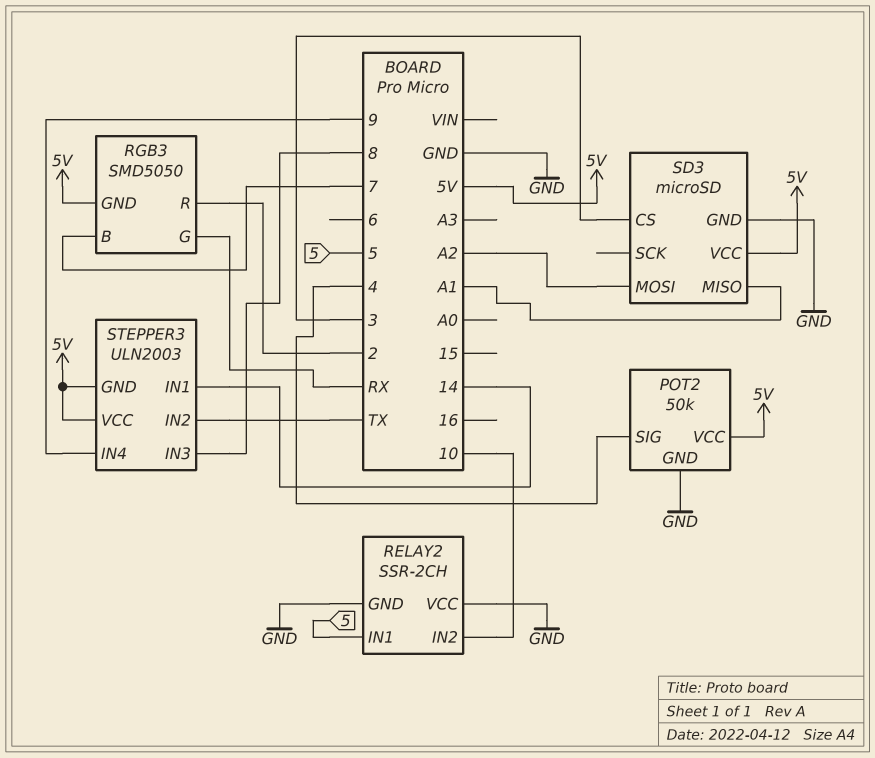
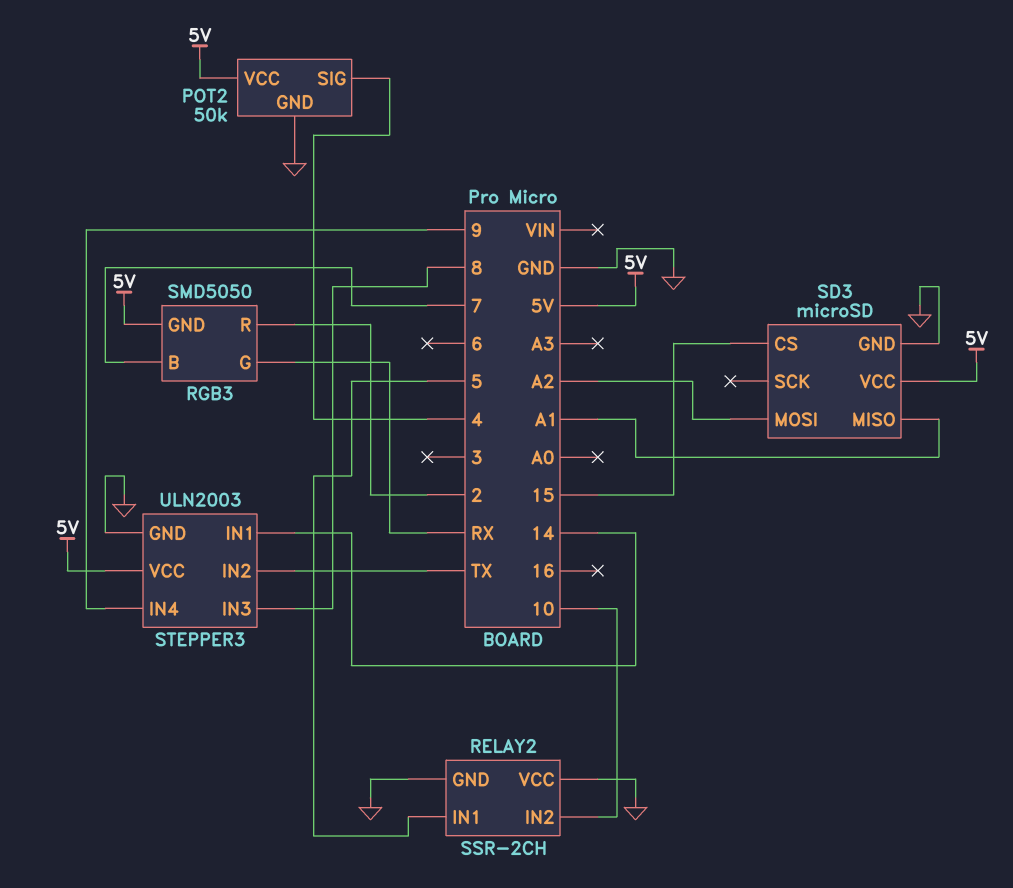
SD3 pin CS: 3 -> 15
STEPPER3 pin GND: 5V -> GND

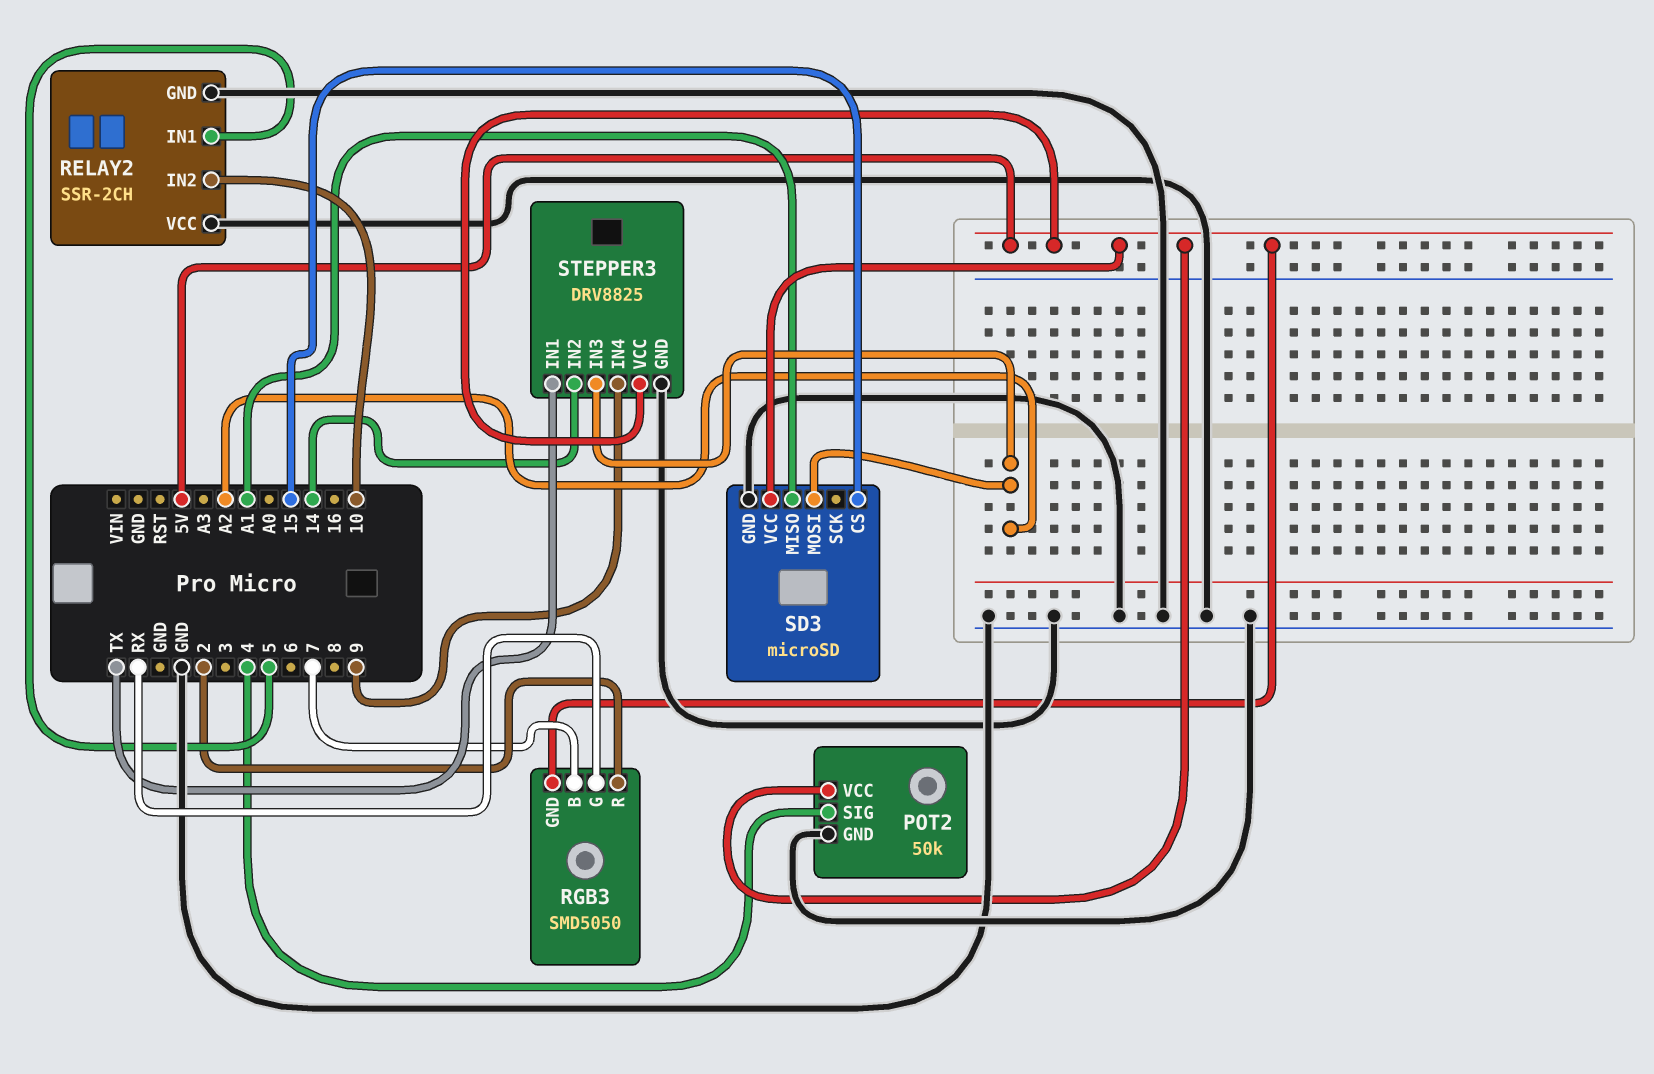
STEPPER3: ULN2003 -> DRV8825
STEPPER3 pin IN1: 14 -> TX
STEPPER3 pin IN2: TX -> 14
STEPPER3 pin IN3: 8 -> A2

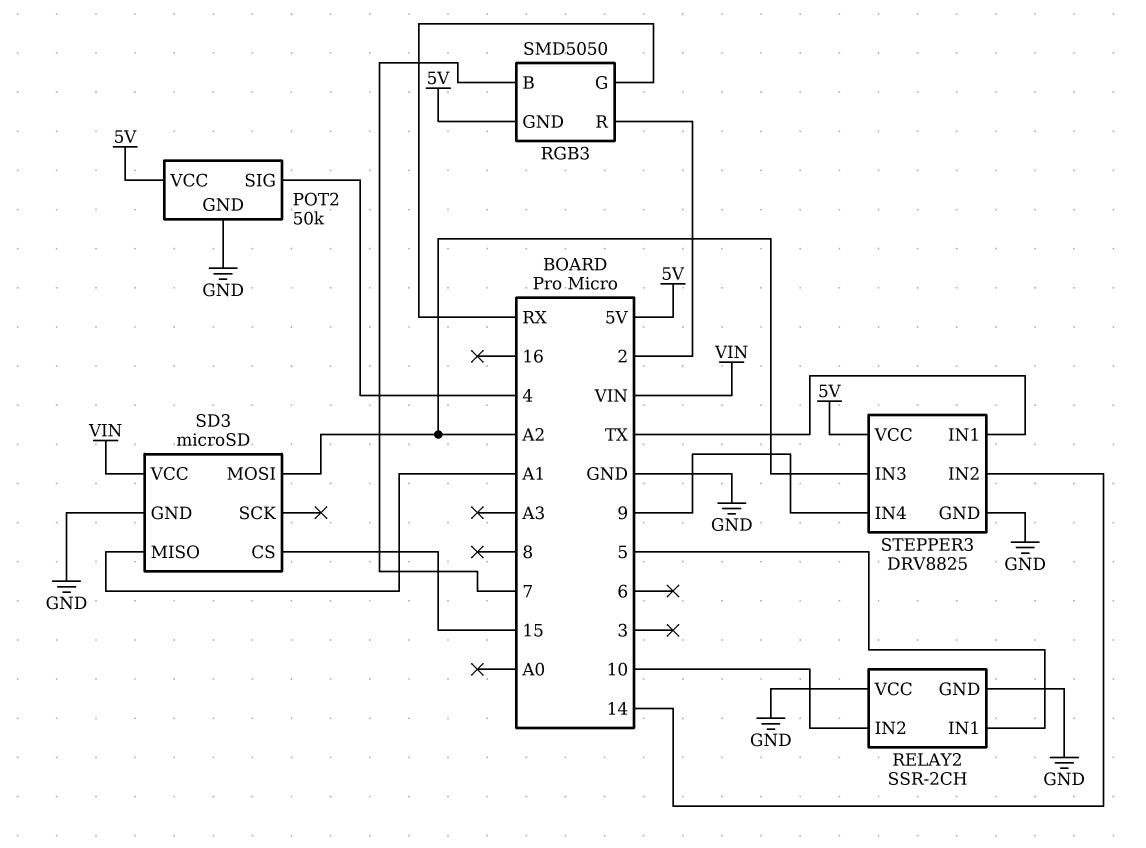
SD3 pin VCC: 5V -> VIN

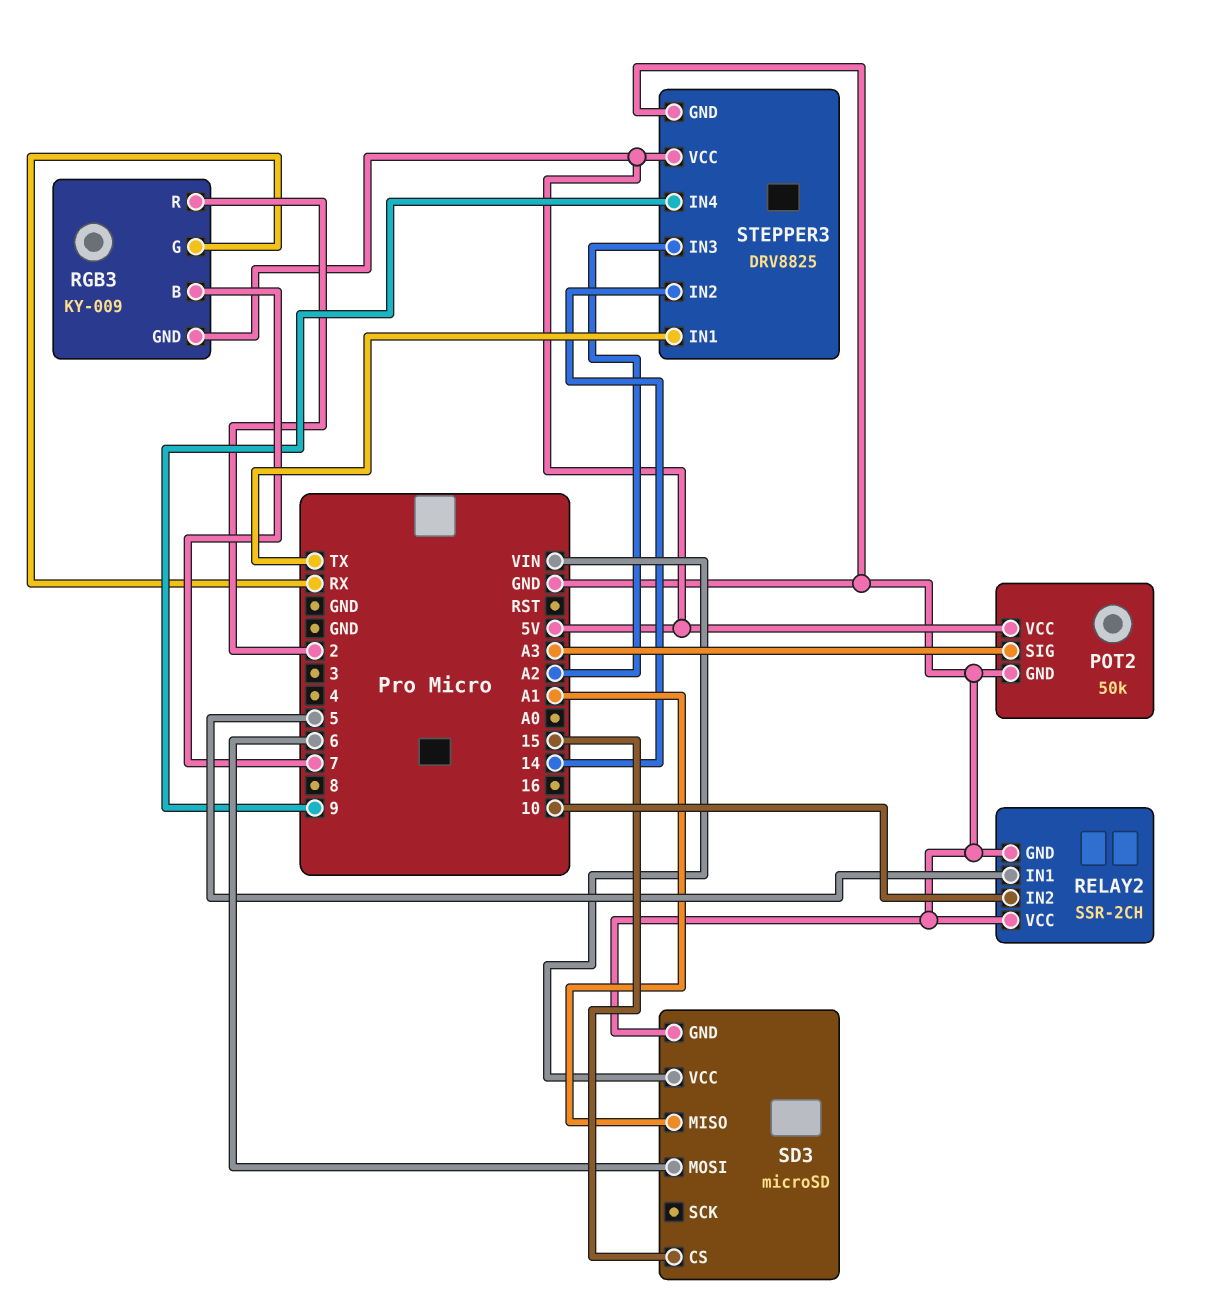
POT2 pin SIG: 4 -> A3
RGB3: SMD5050 -> KY-009
SD3 pin MOSI: A2 -> 6

